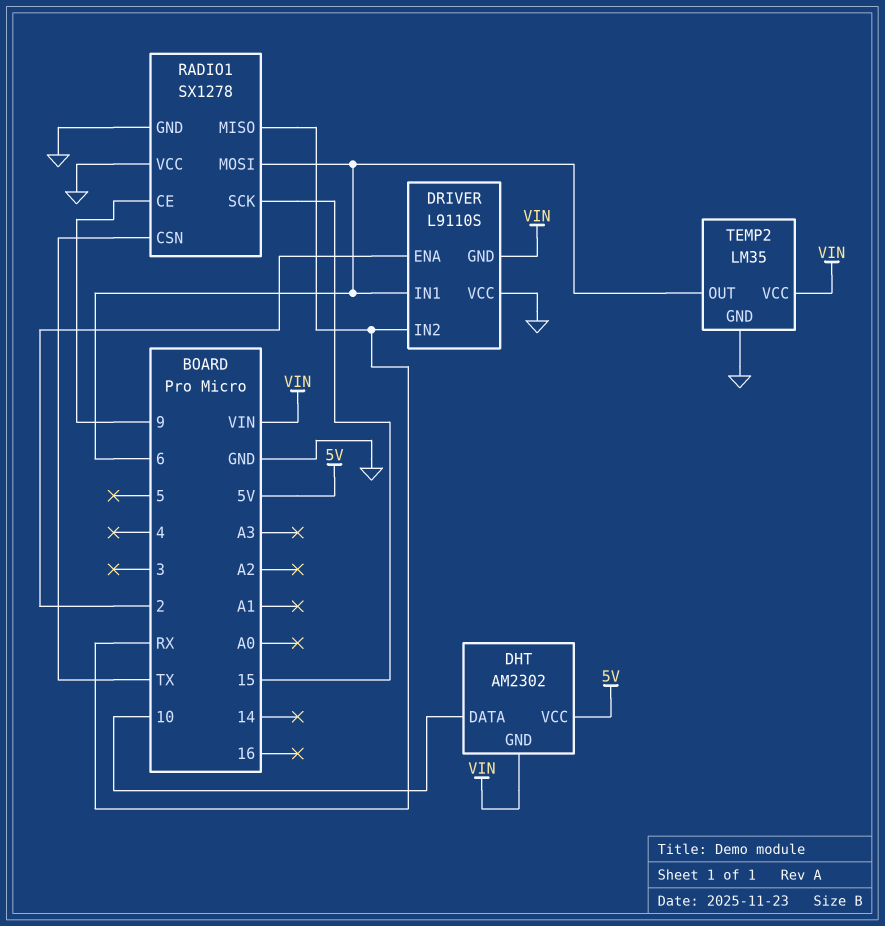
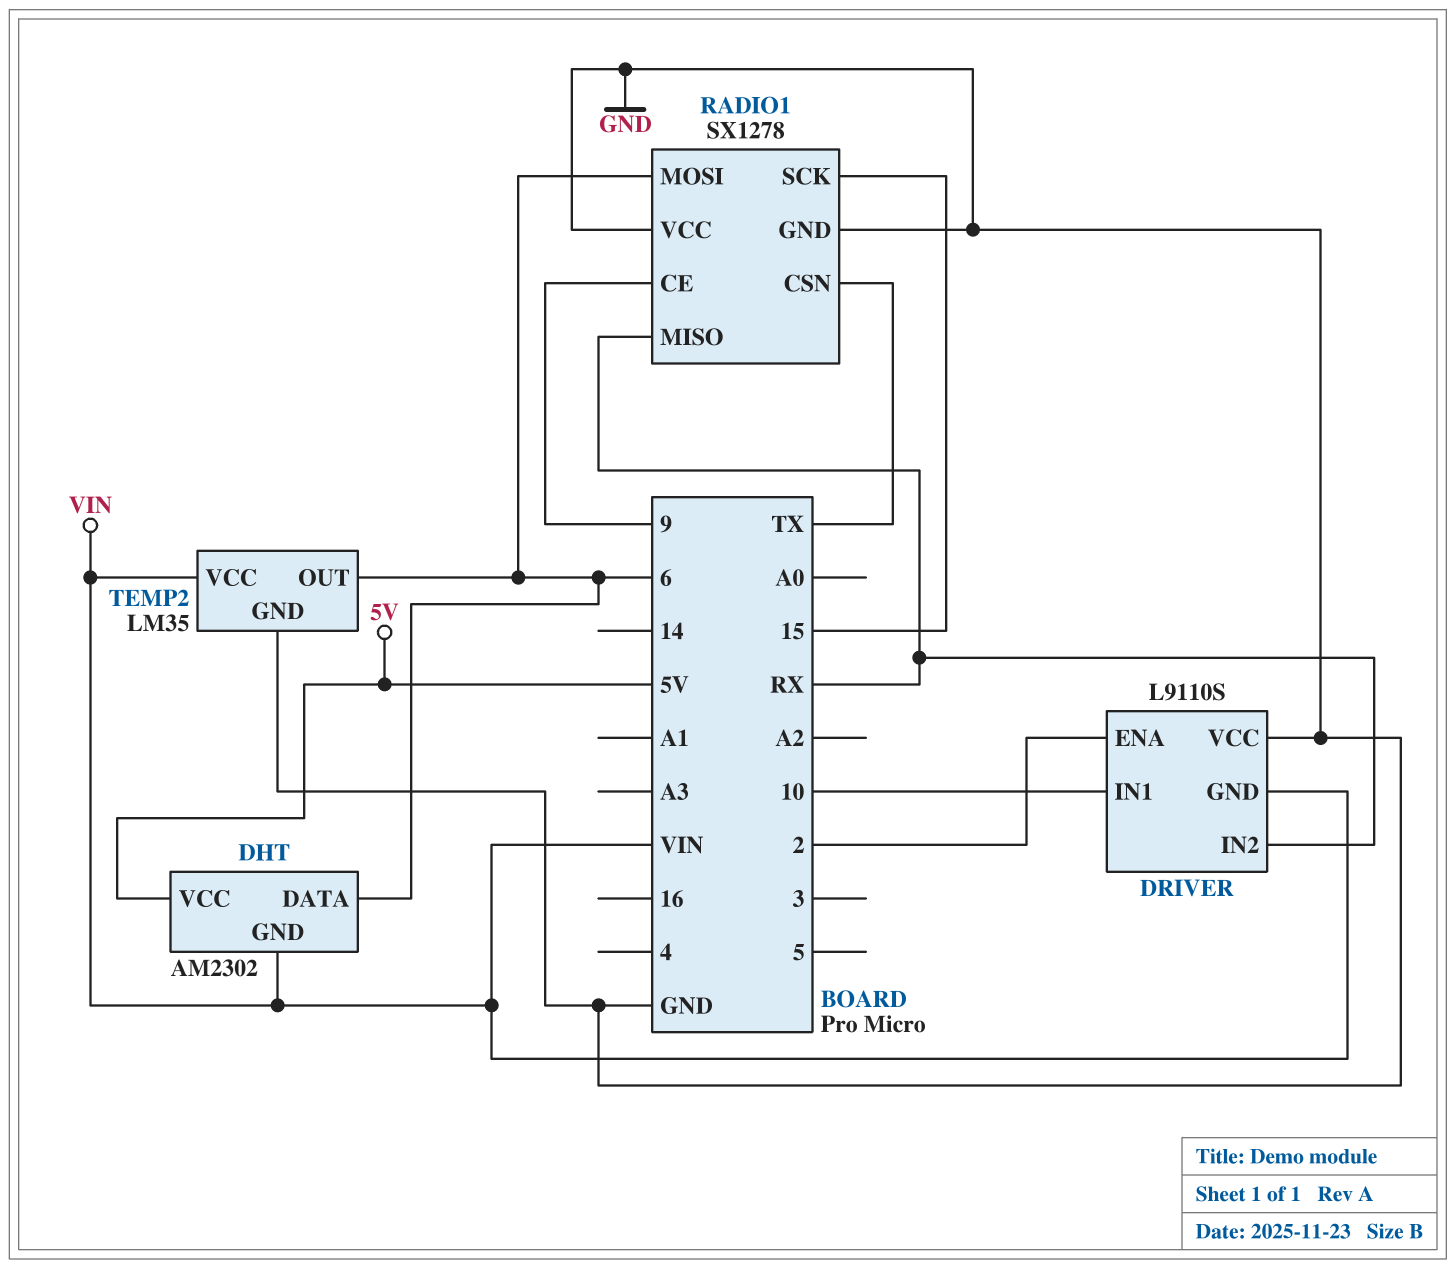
DHT pin DATA: 10 -> 6
DRIVER pin IN1: 6 -> 10

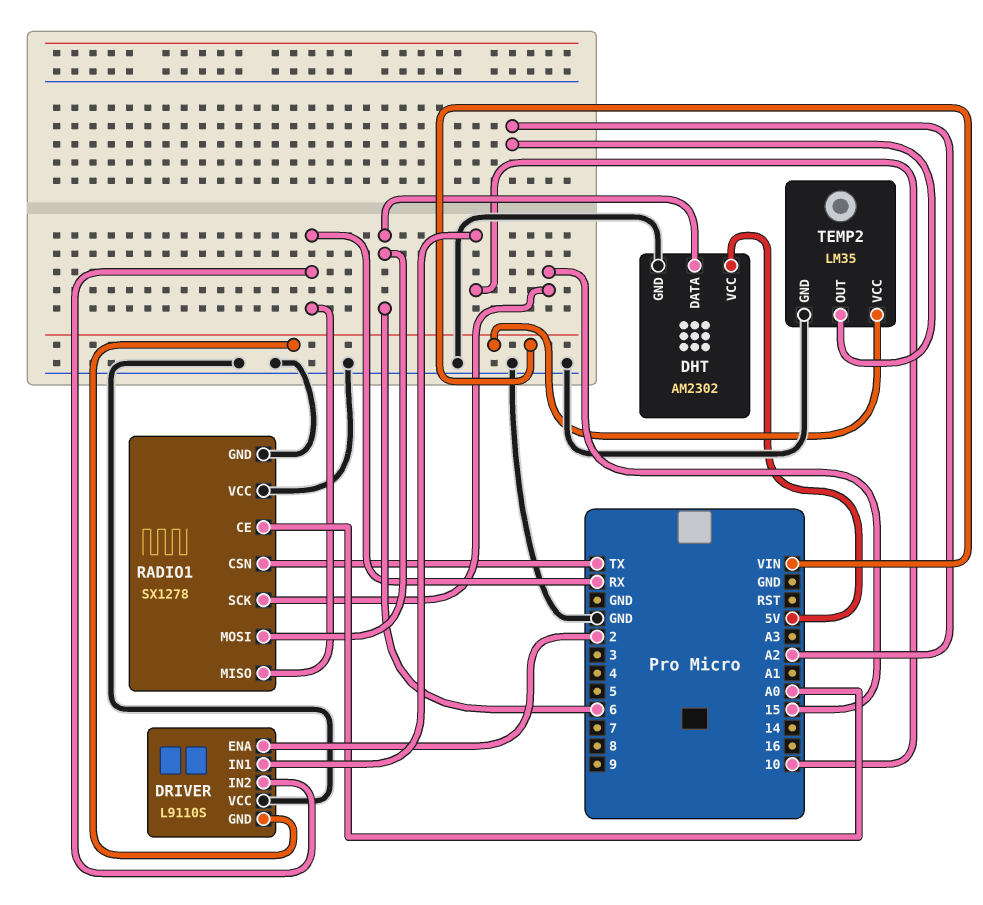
DHT pin GND: VIN -> GND
RADIO1 pin CE: 9 -> A0
TEMP2 pin OUT: 6 -> A2

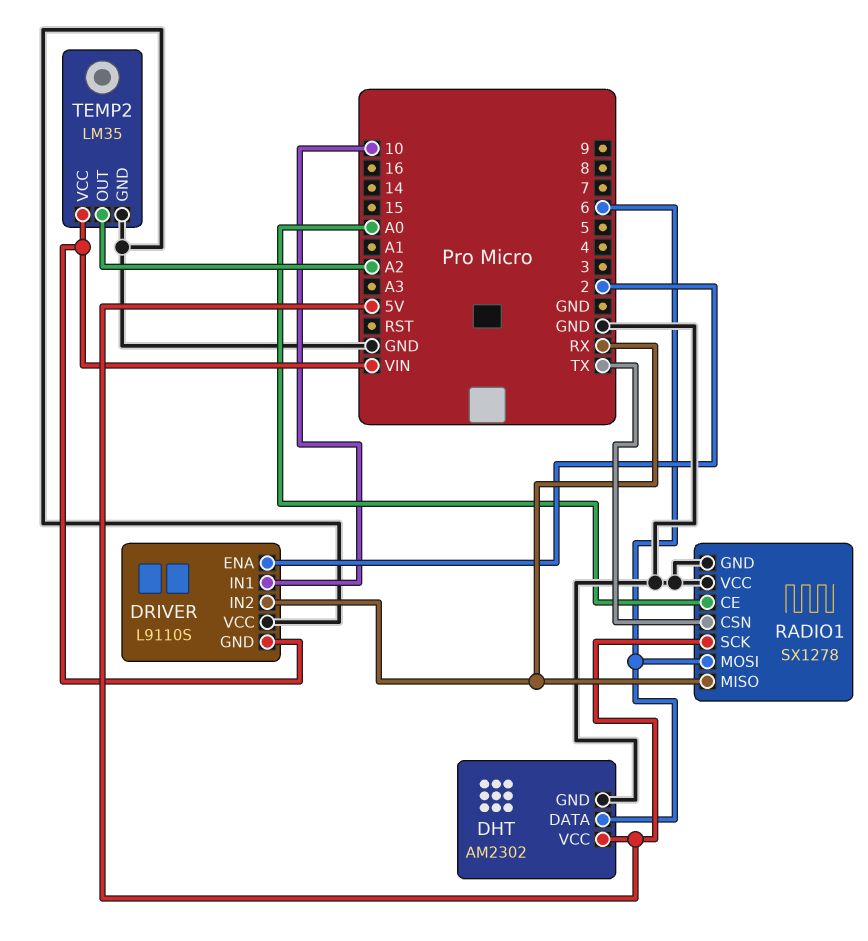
RADIO1 pin SCK: 15 -> 5V

